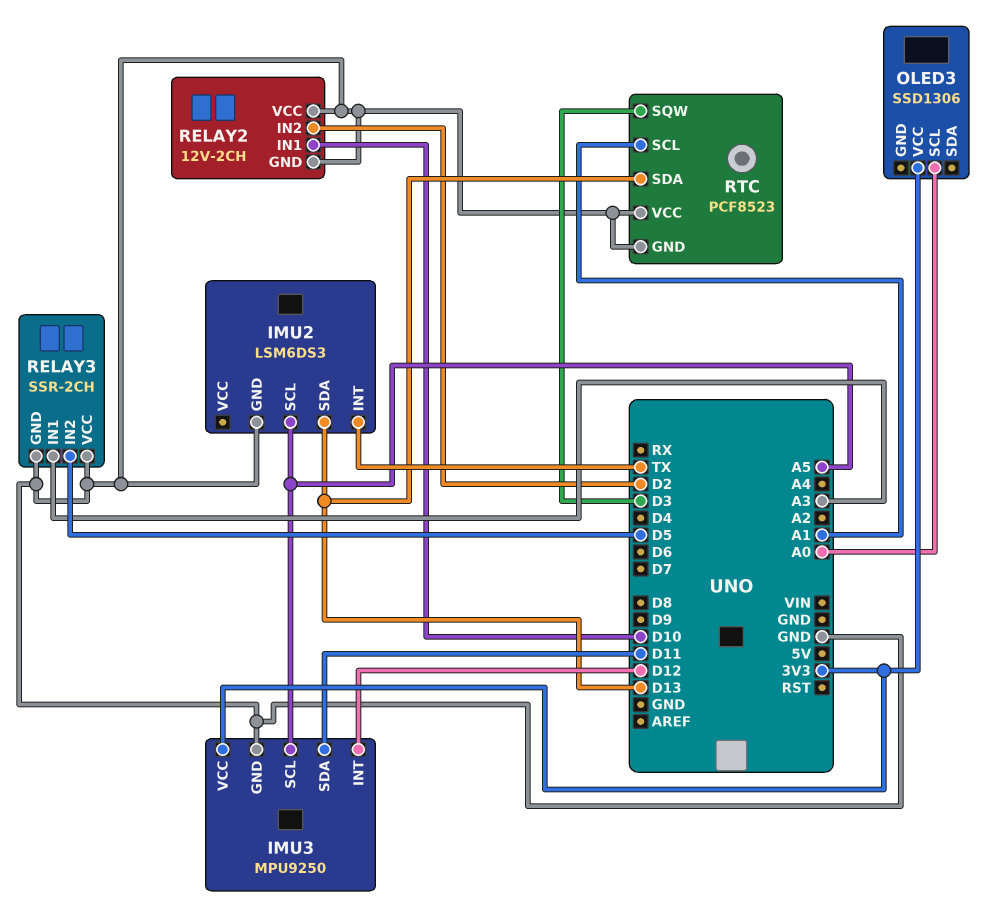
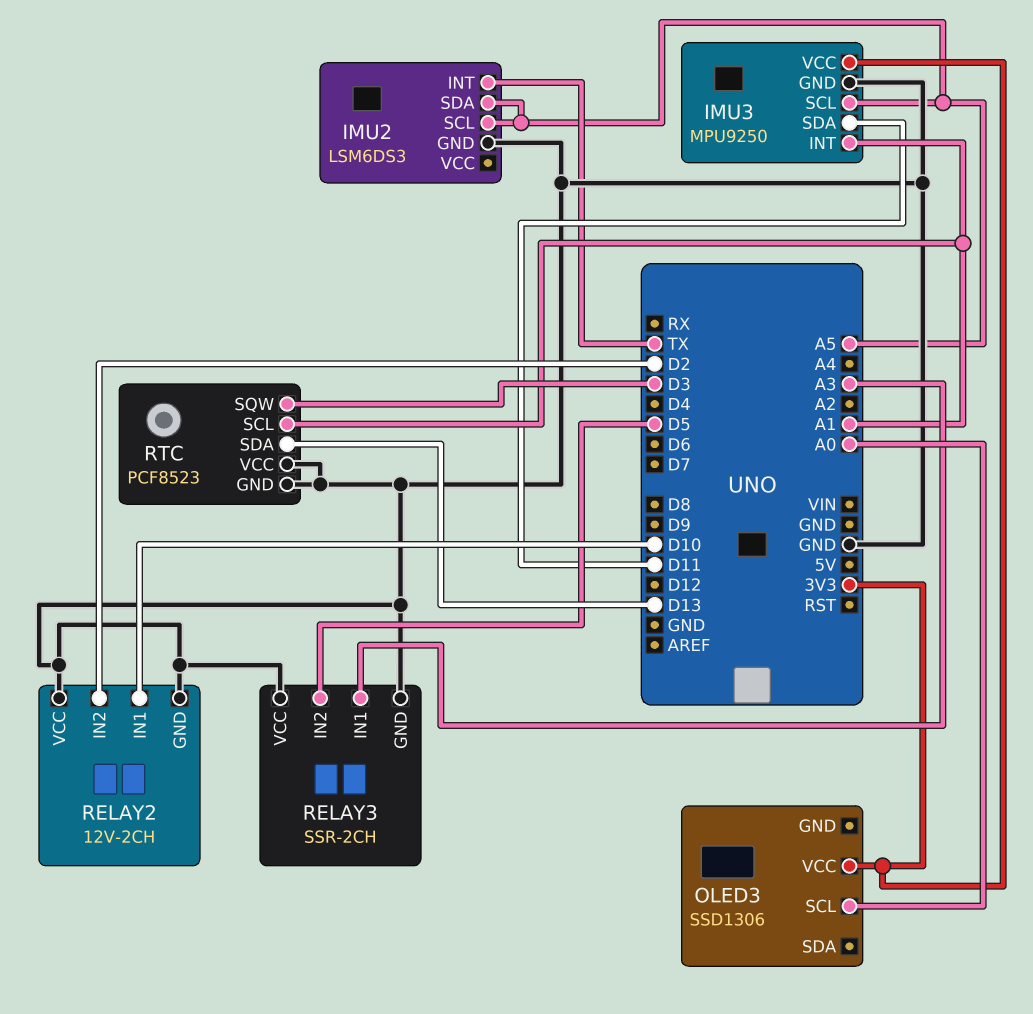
IMU2 pin SDA: D13 -> A5
IMU3 pin INT: D12 -> A1

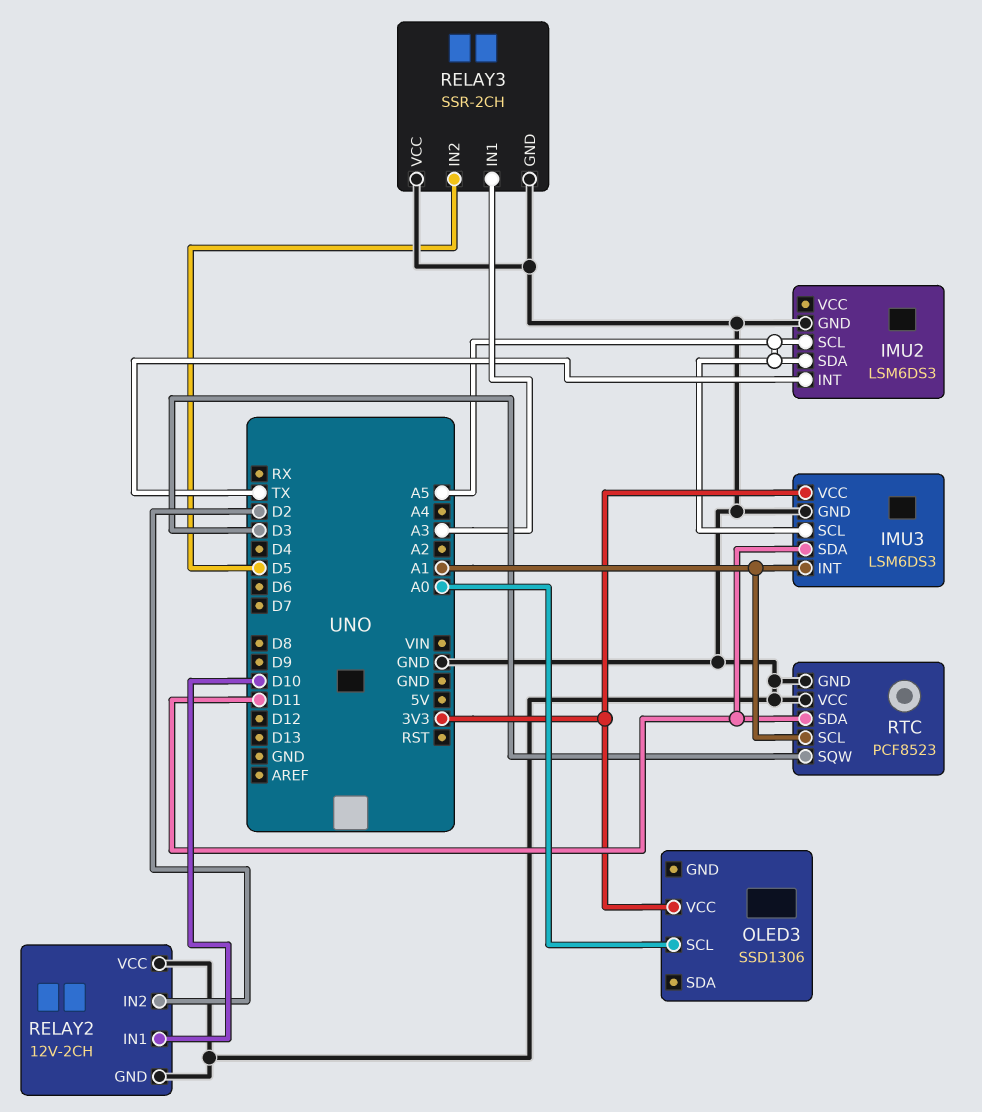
IMU3: MPU9250 -> LSM6DS3
RTC pin SDA: D13 -> D11

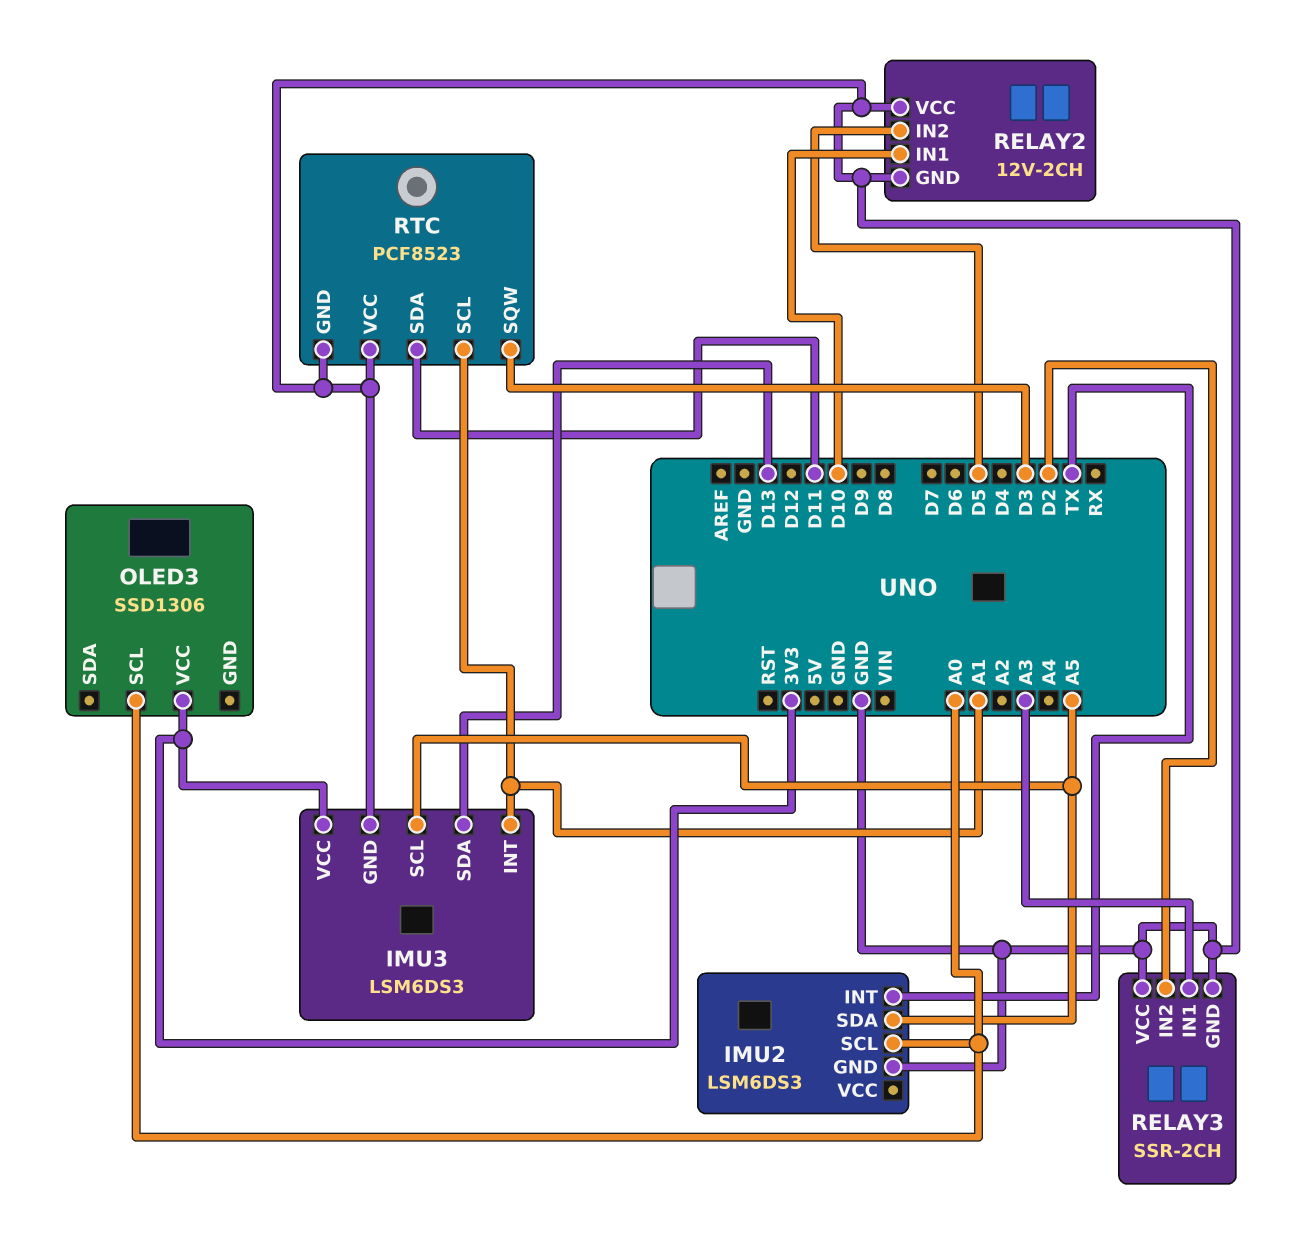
IMU2 pin SCL: A5 -> A0
IMU3 pin SDA: D11 -> D13
RELAY2 pin IN2: D2 -> D5
RELAY3 pin IN2: D5 -> D2

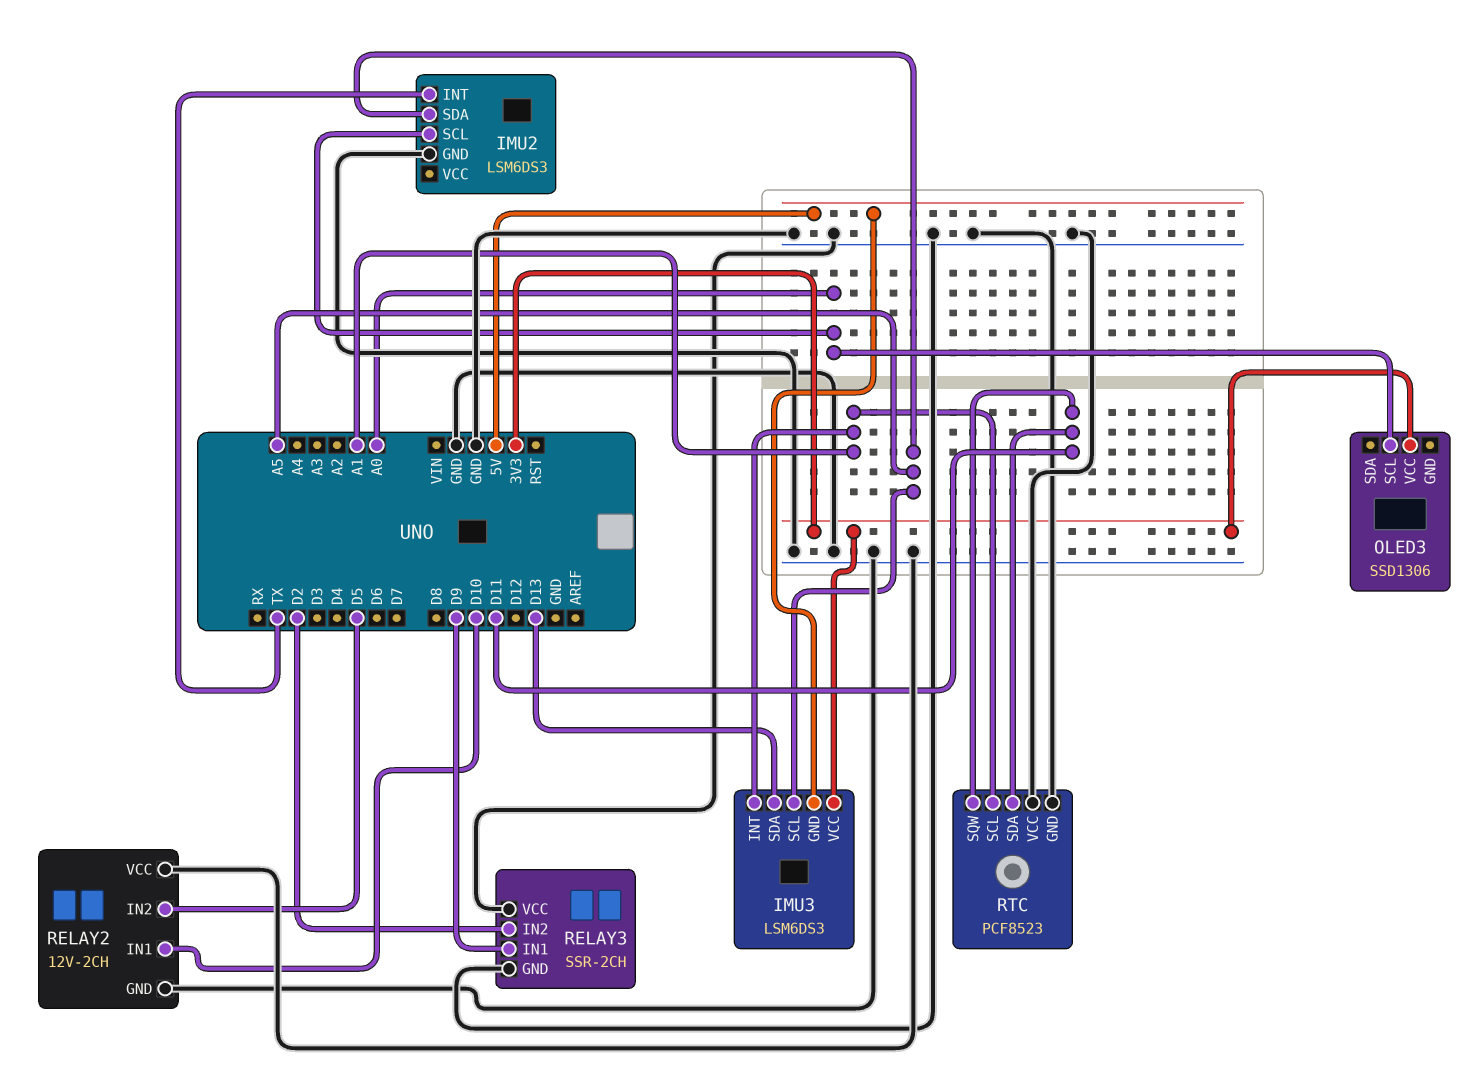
IMU3 pin GND: GND -> 5V
RELAY3 pin IN1: A3 -> D9
RTC pin SQW: D3 -> D11

